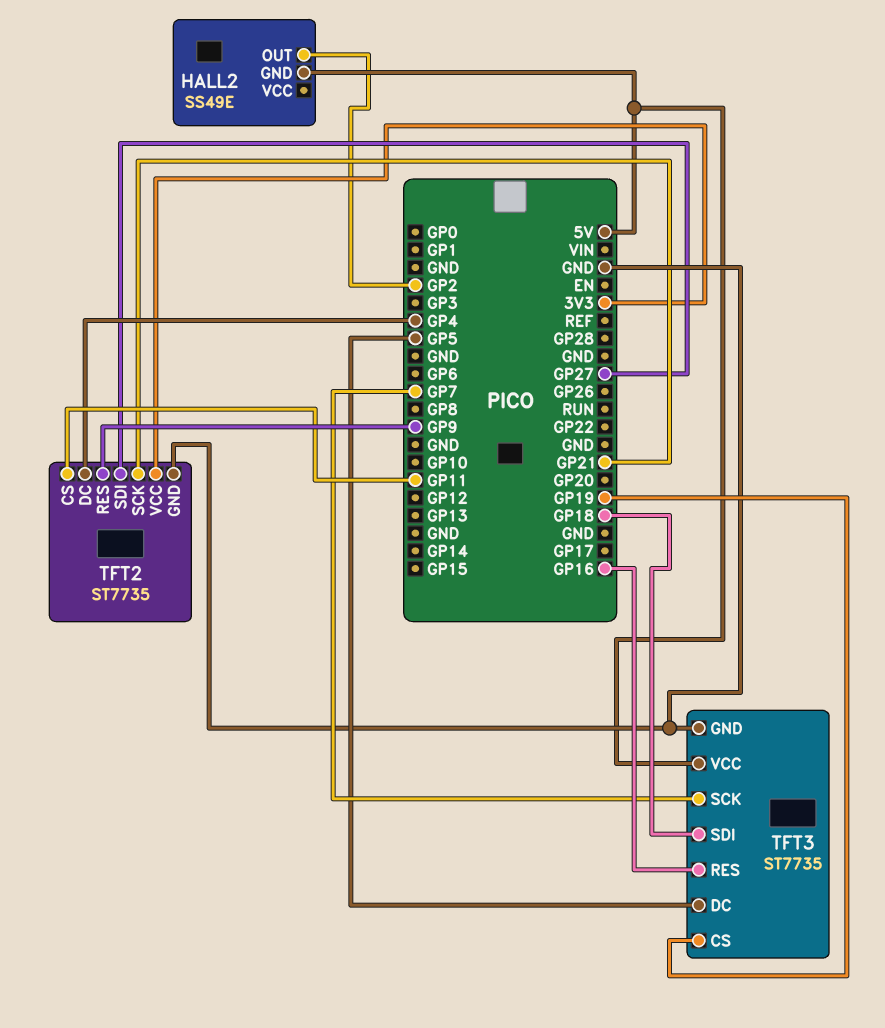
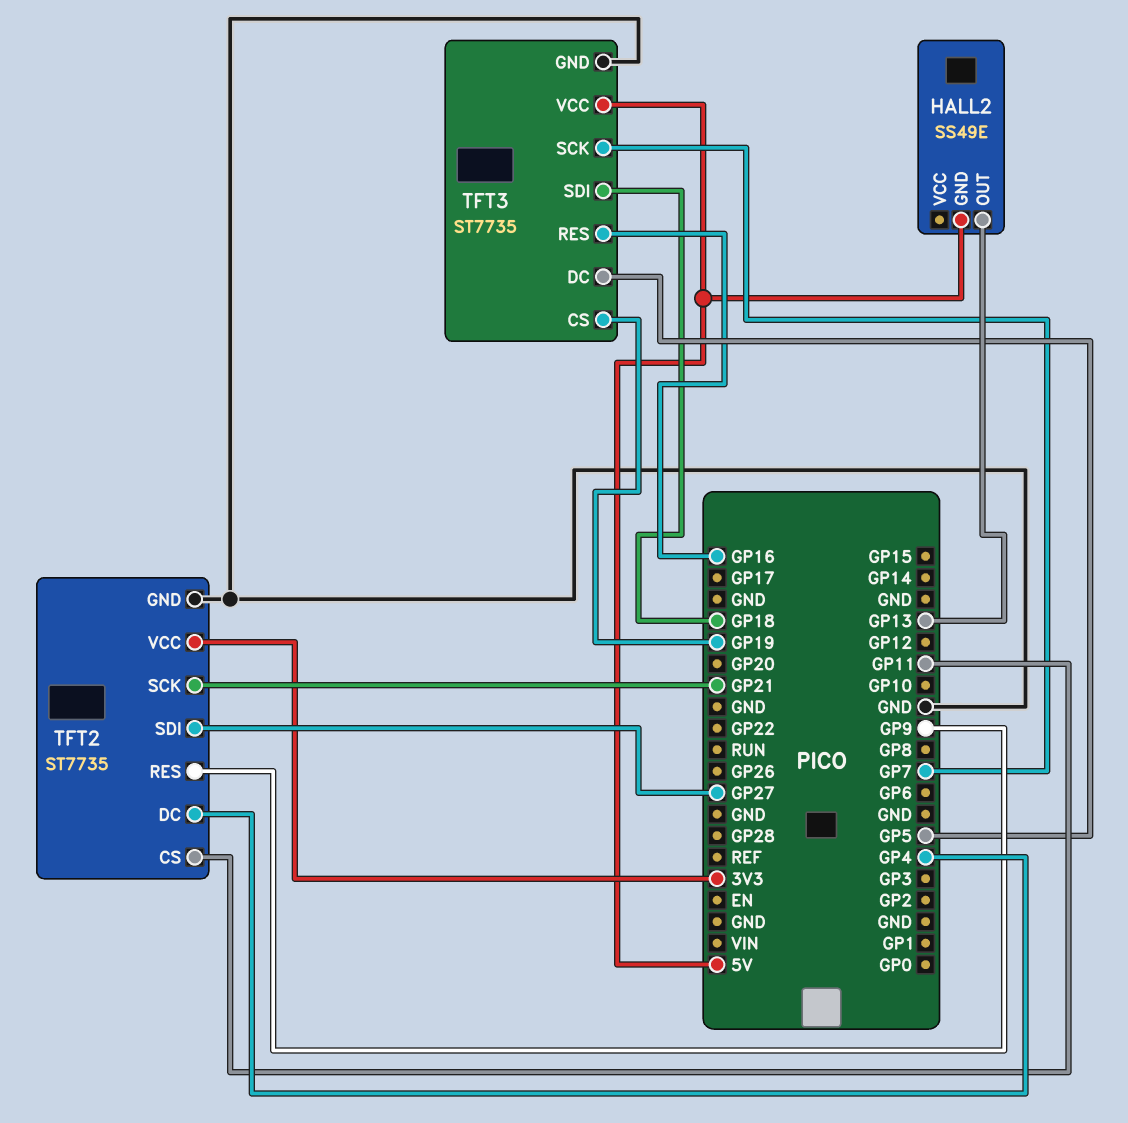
HALL2 pin OUT: GP2 -> GP13

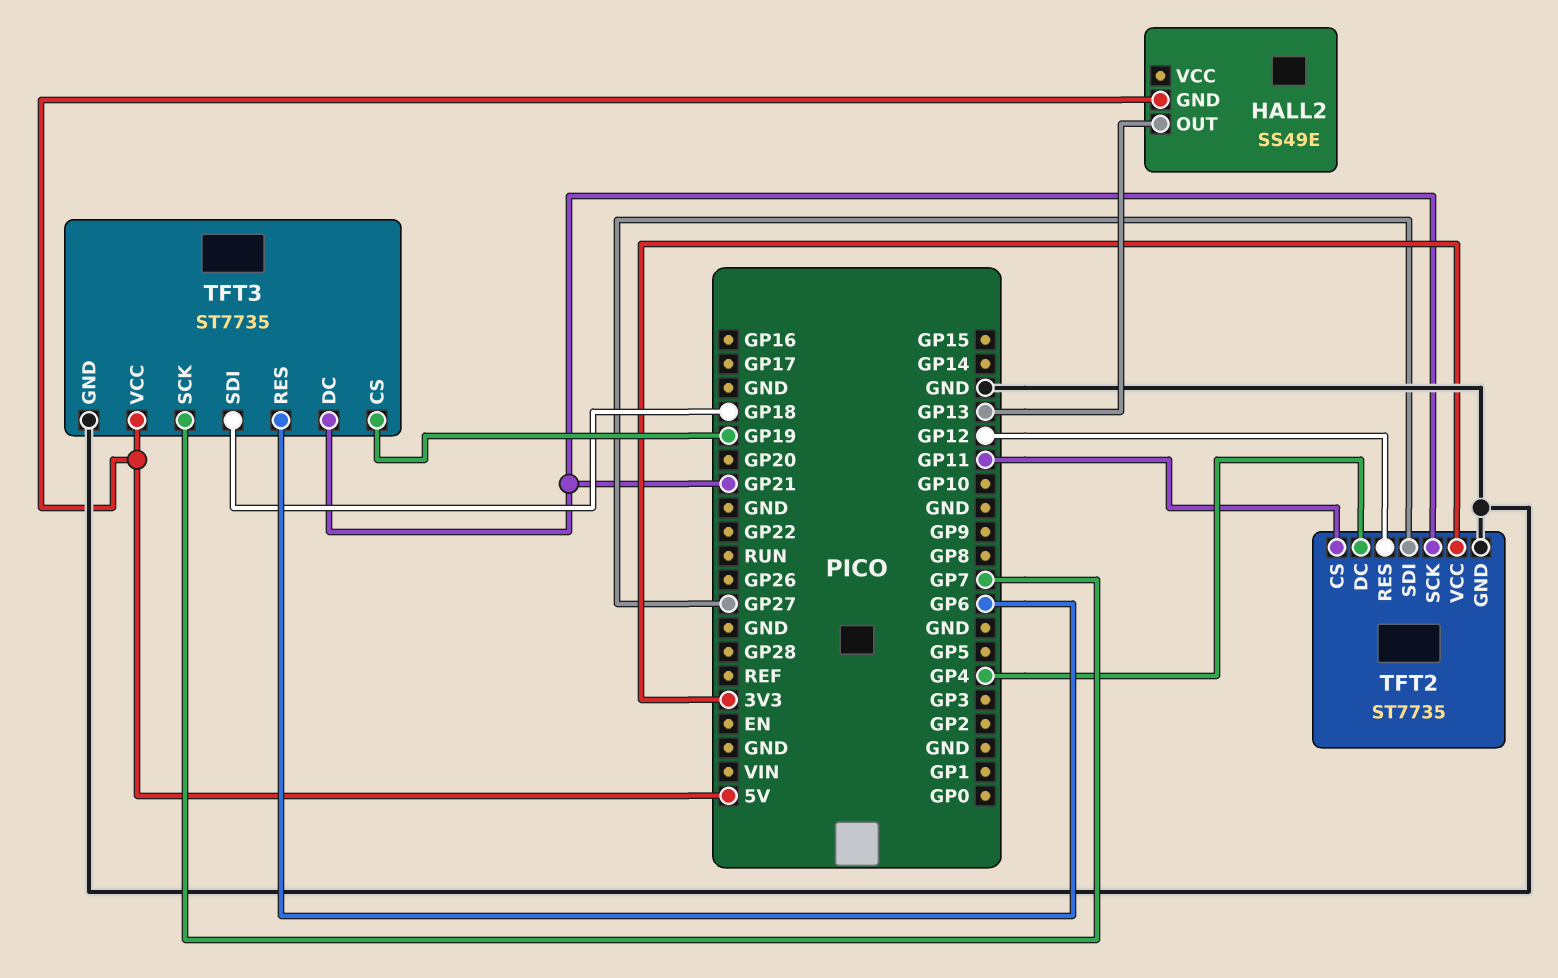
TFT2 pin RES: GP9 -> GP12
TFT3 pin DC: GP5 -> GP21
TFT3 pin RES: GP16 -> GP6

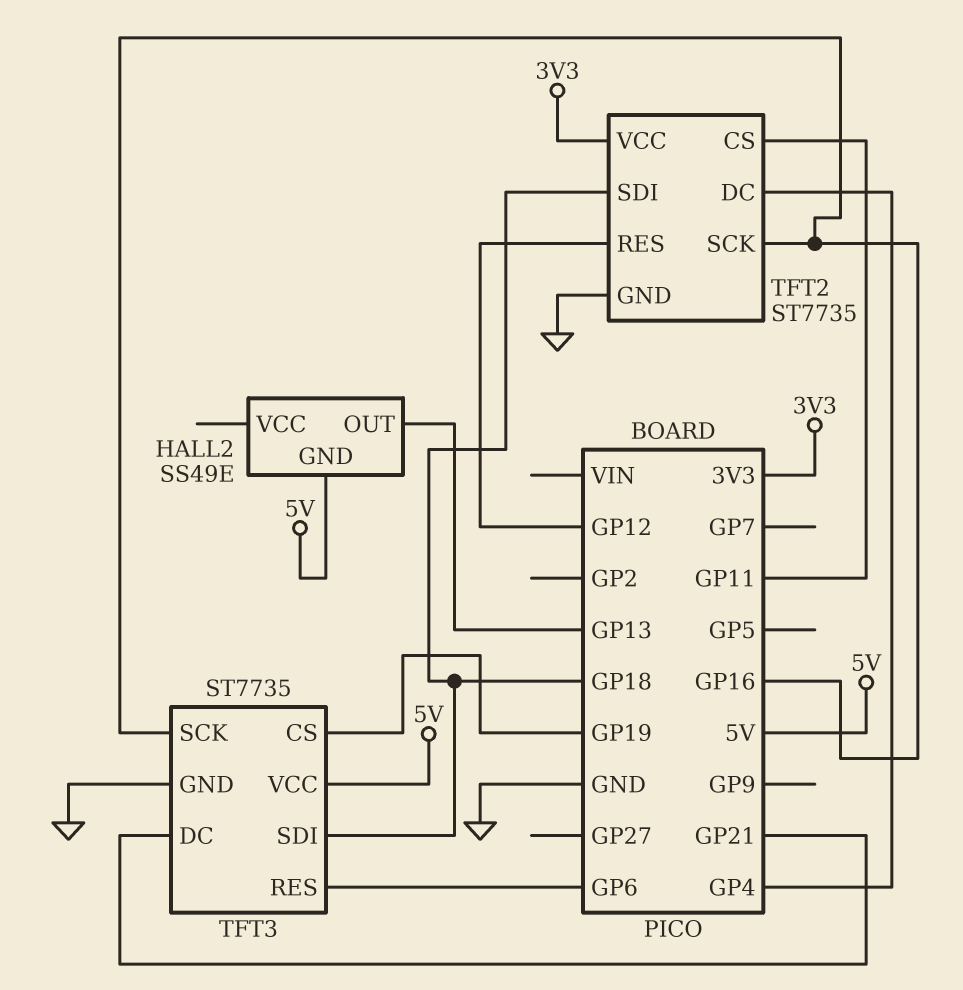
TFT2 pin SCK: GP21 -> GP16
TFT2 pin SDI: GP27 -> GP18
TFT3 pin SCK: GP7 -> GP16

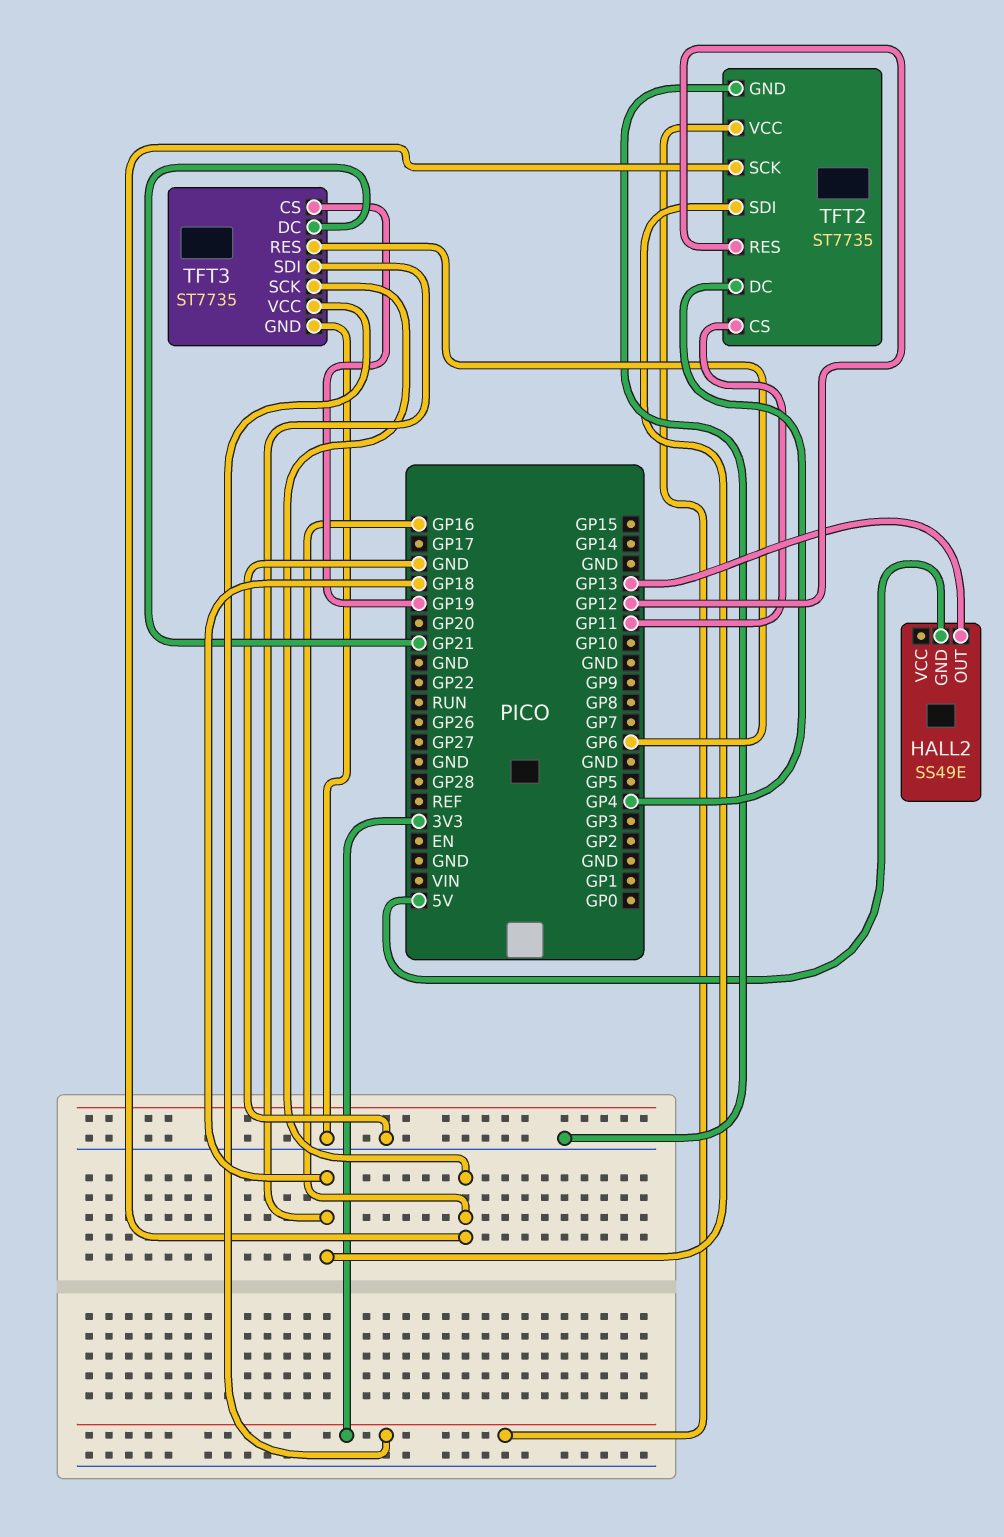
TFT3 pin VCC: 5V -> 3V3

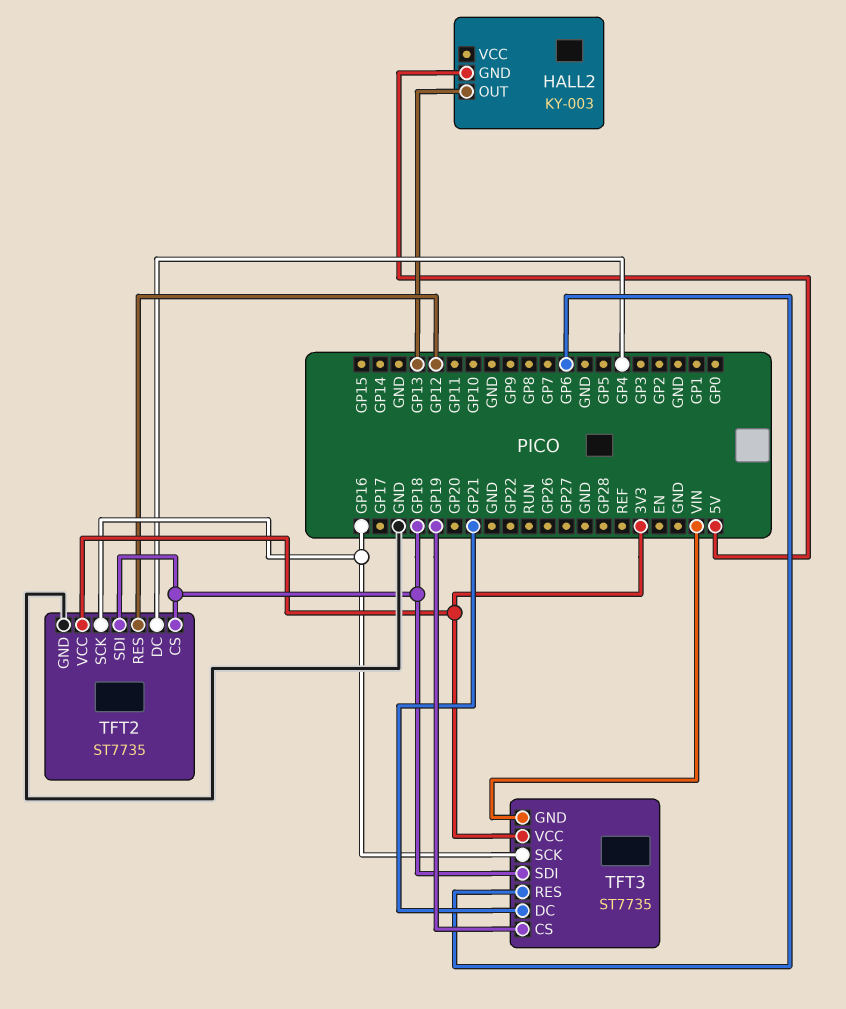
HALL2: SS49E -> KY-003
TFT2 pin CS: GP11 -> GP18
TFT3 pin GND: GND -> VIN

